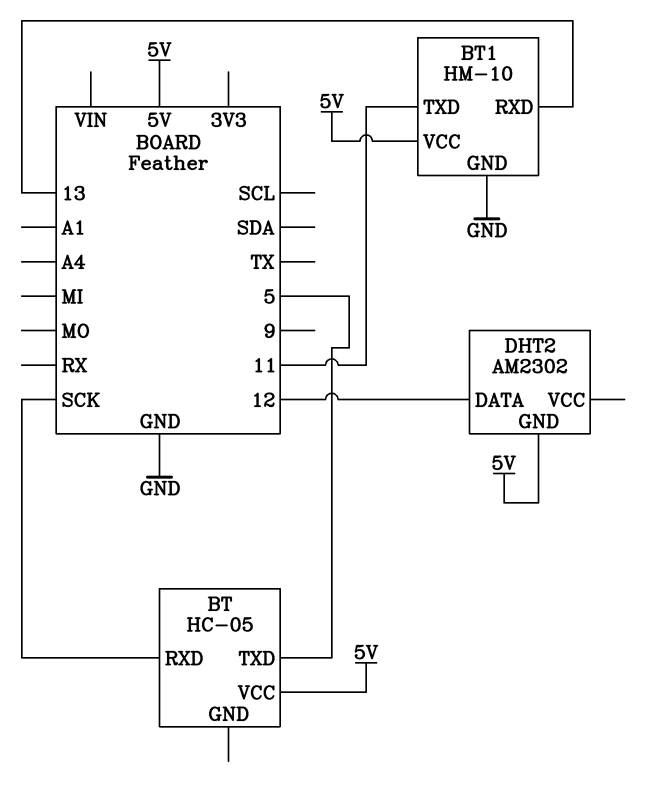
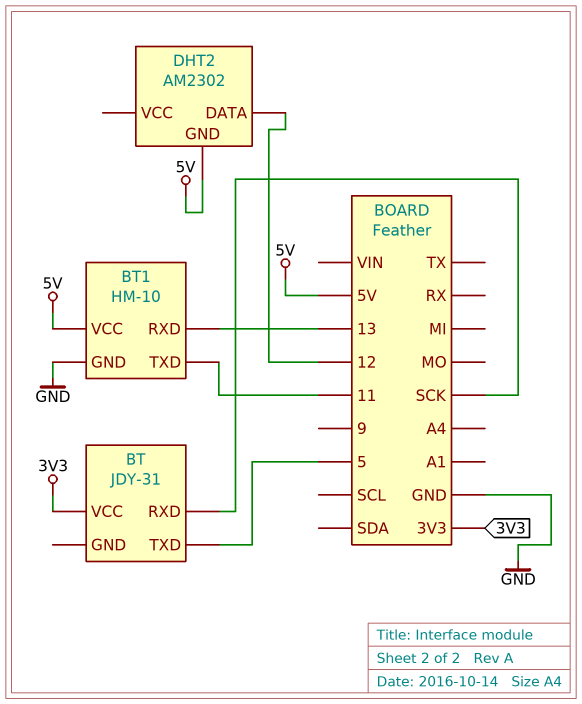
BT: HC-05 -> JDY-31
BT pin VCC: 5V -> 3V3

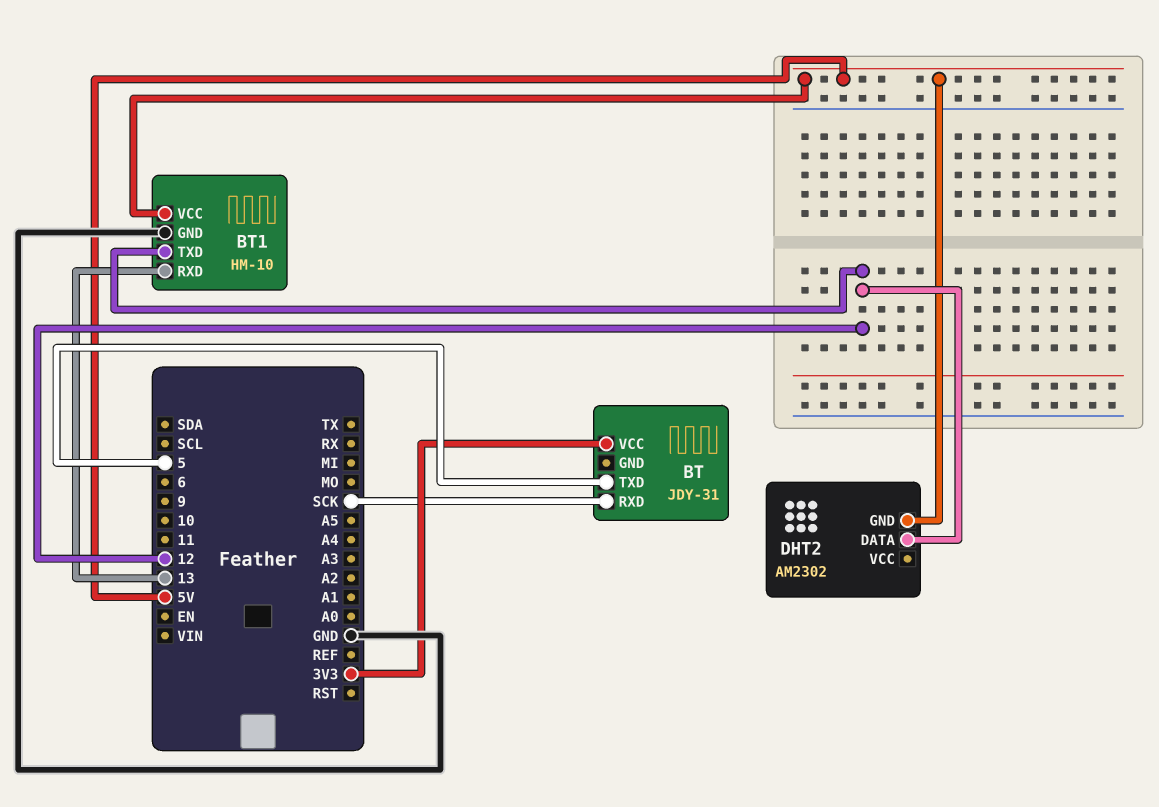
BT1 pin TXD: 11 -> 12

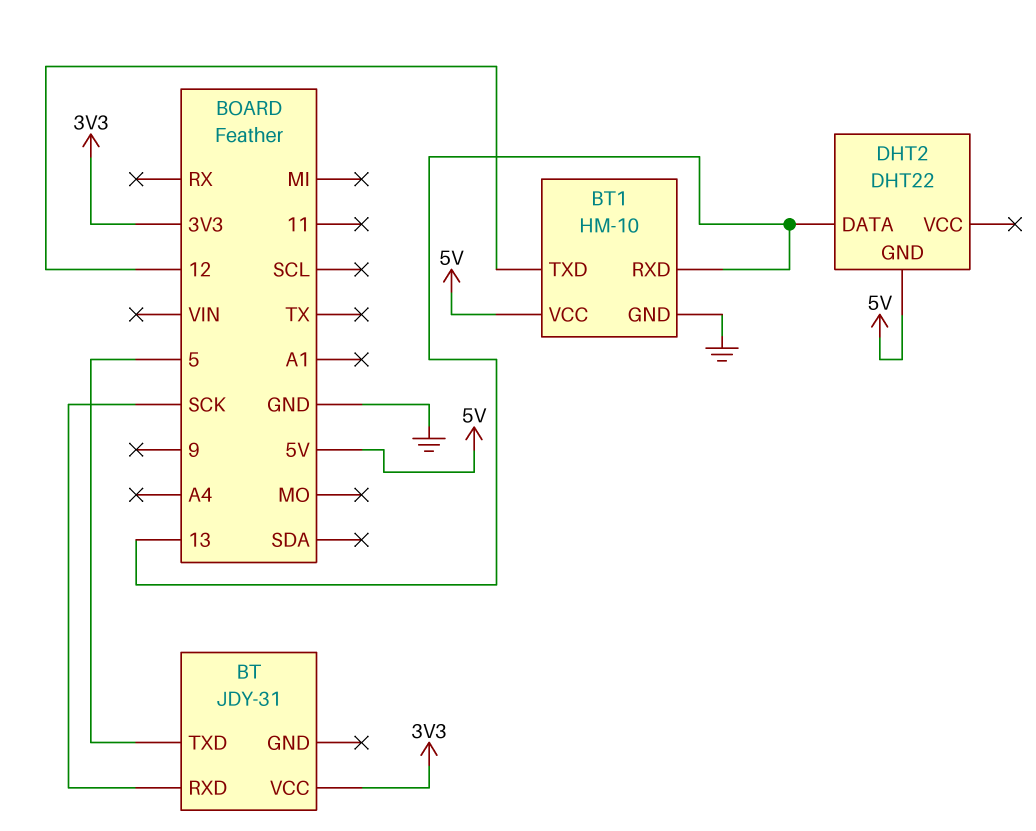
DHT2: AM2302 -> DHT22
DHT2 pin DATA: 12 -> 13

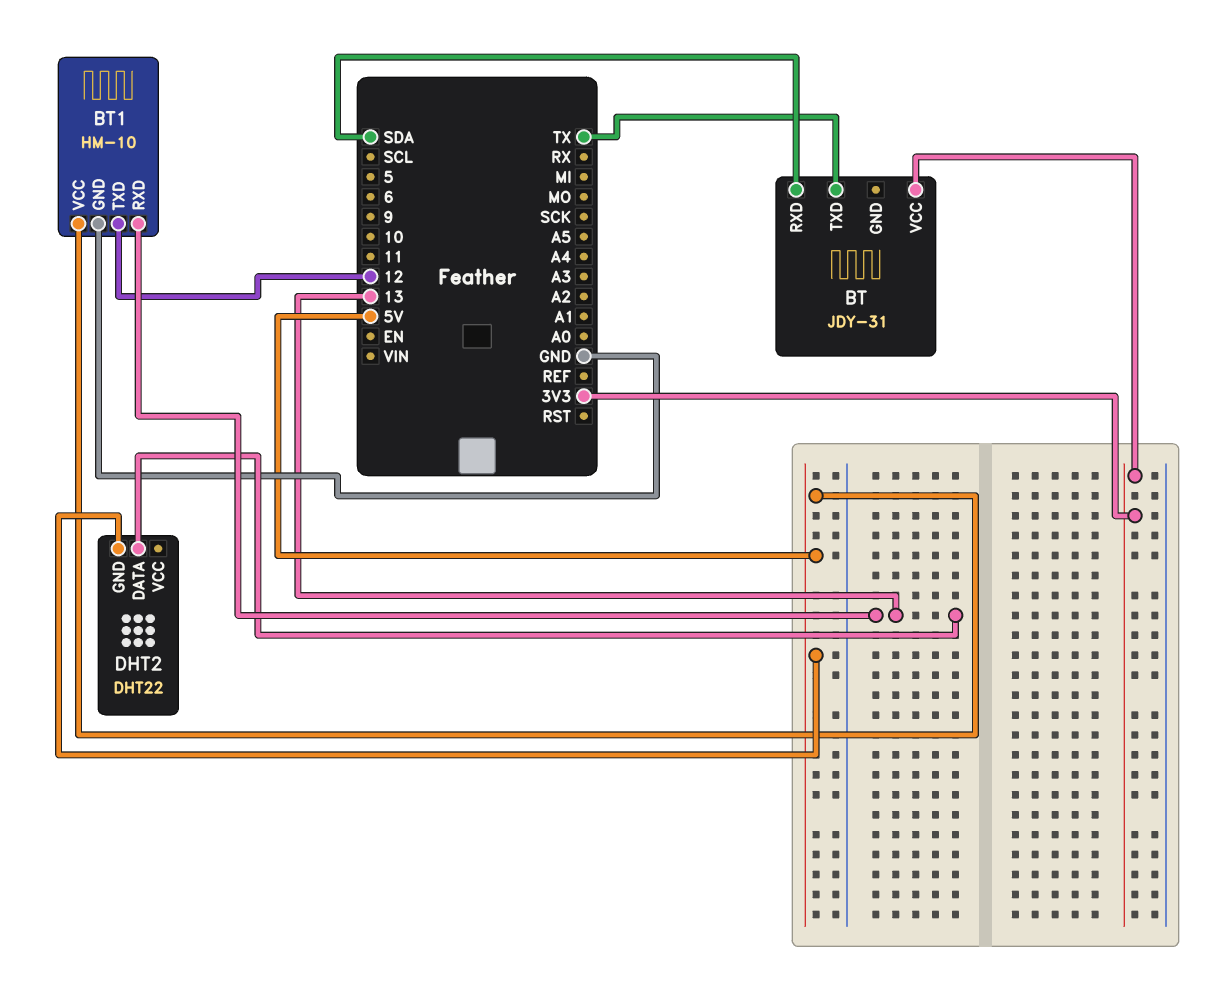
BT pin RXD: SCK -> SDA
BT pin TXD: 5 -> TX

